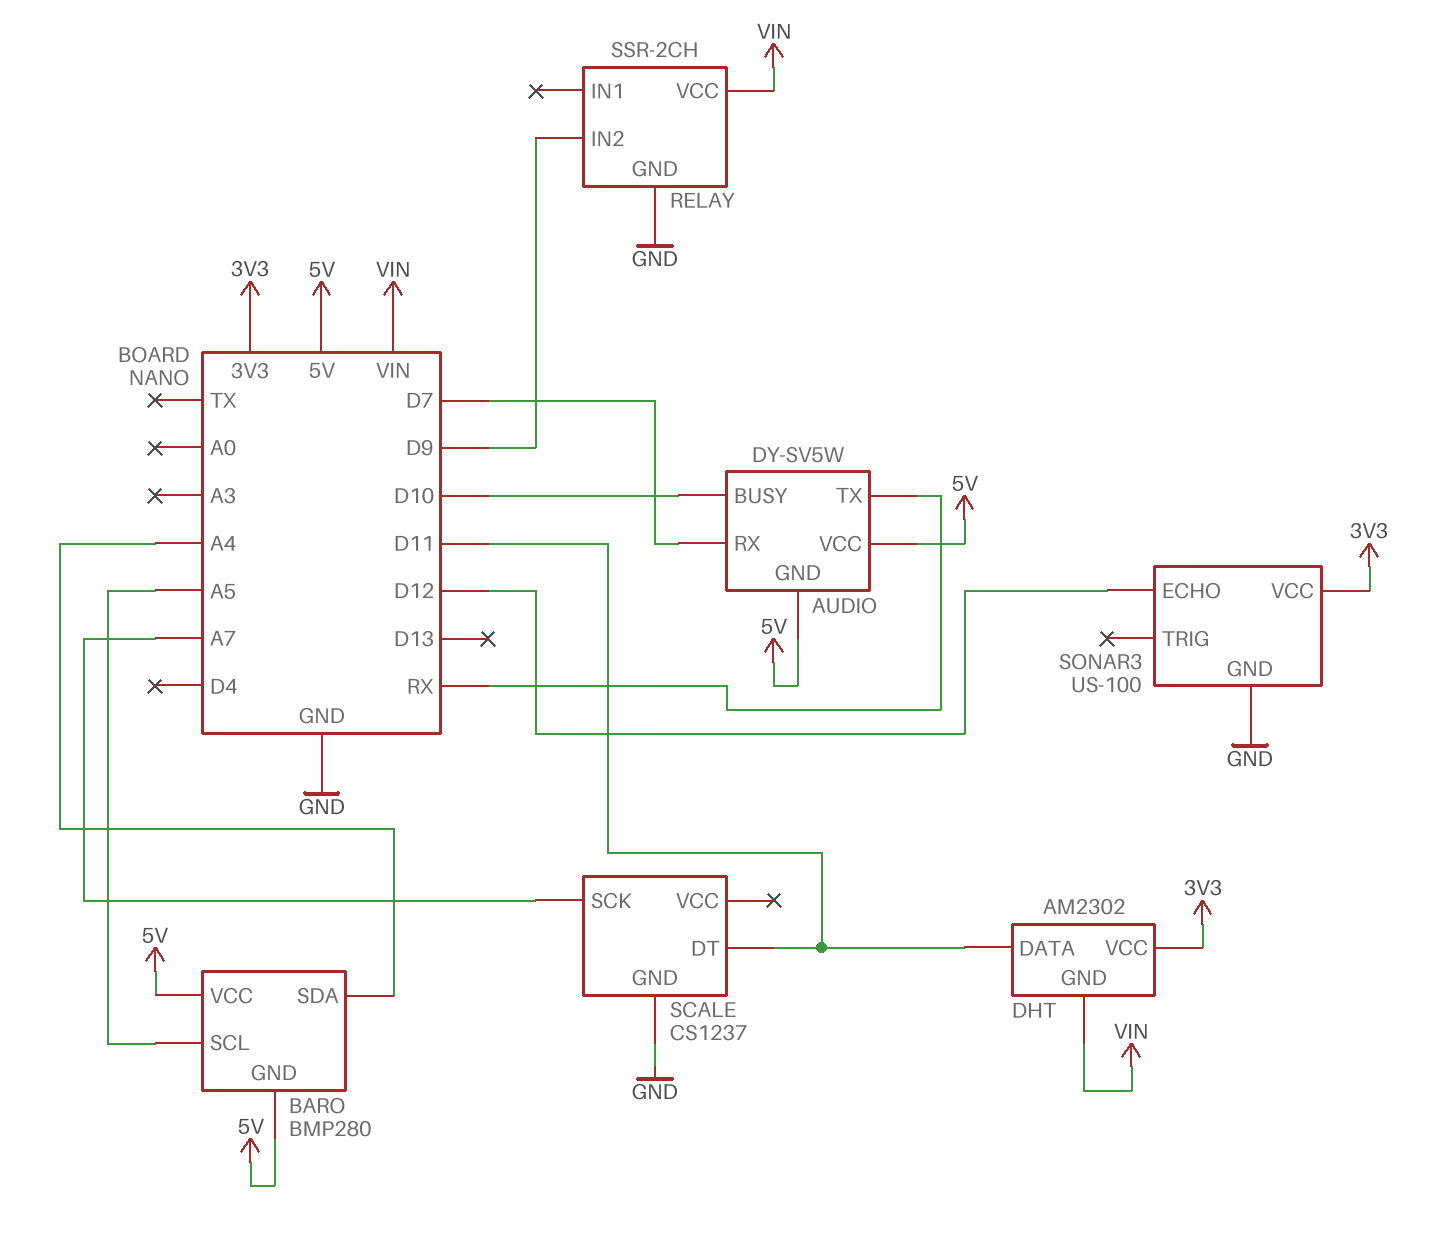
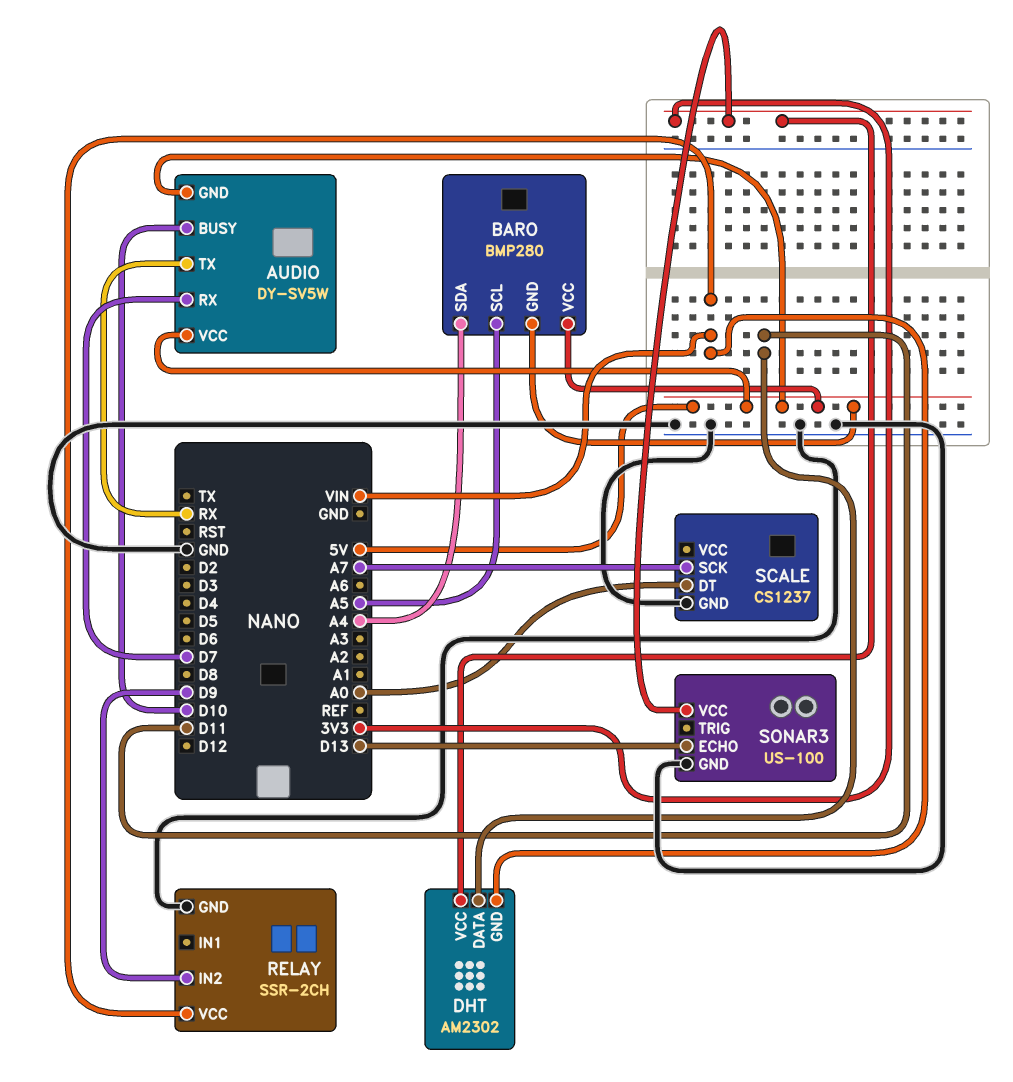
SCALE pin DT: D11 -> A0
SONAR3 pin ECHO: D12 -> D13

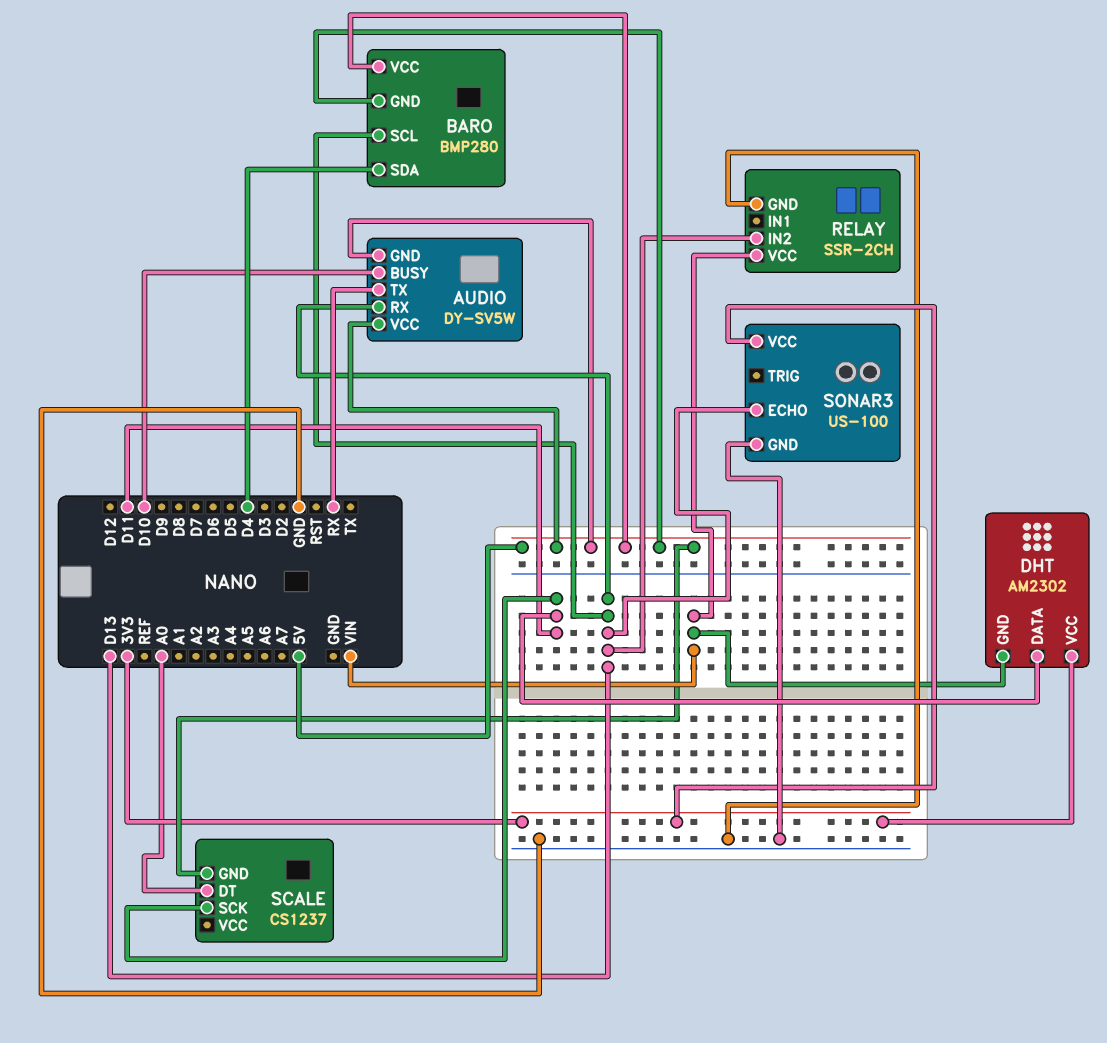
AUDIO pin RX: D7 -> D13
BARO pin SCL: A5 -> D13
BARO pin SDA: A4 -> D4
RELAY pin IN2: D9 -> D13
SCALE pin GND: GND -> 5V
SCALE pin SCK: A7 -> D11

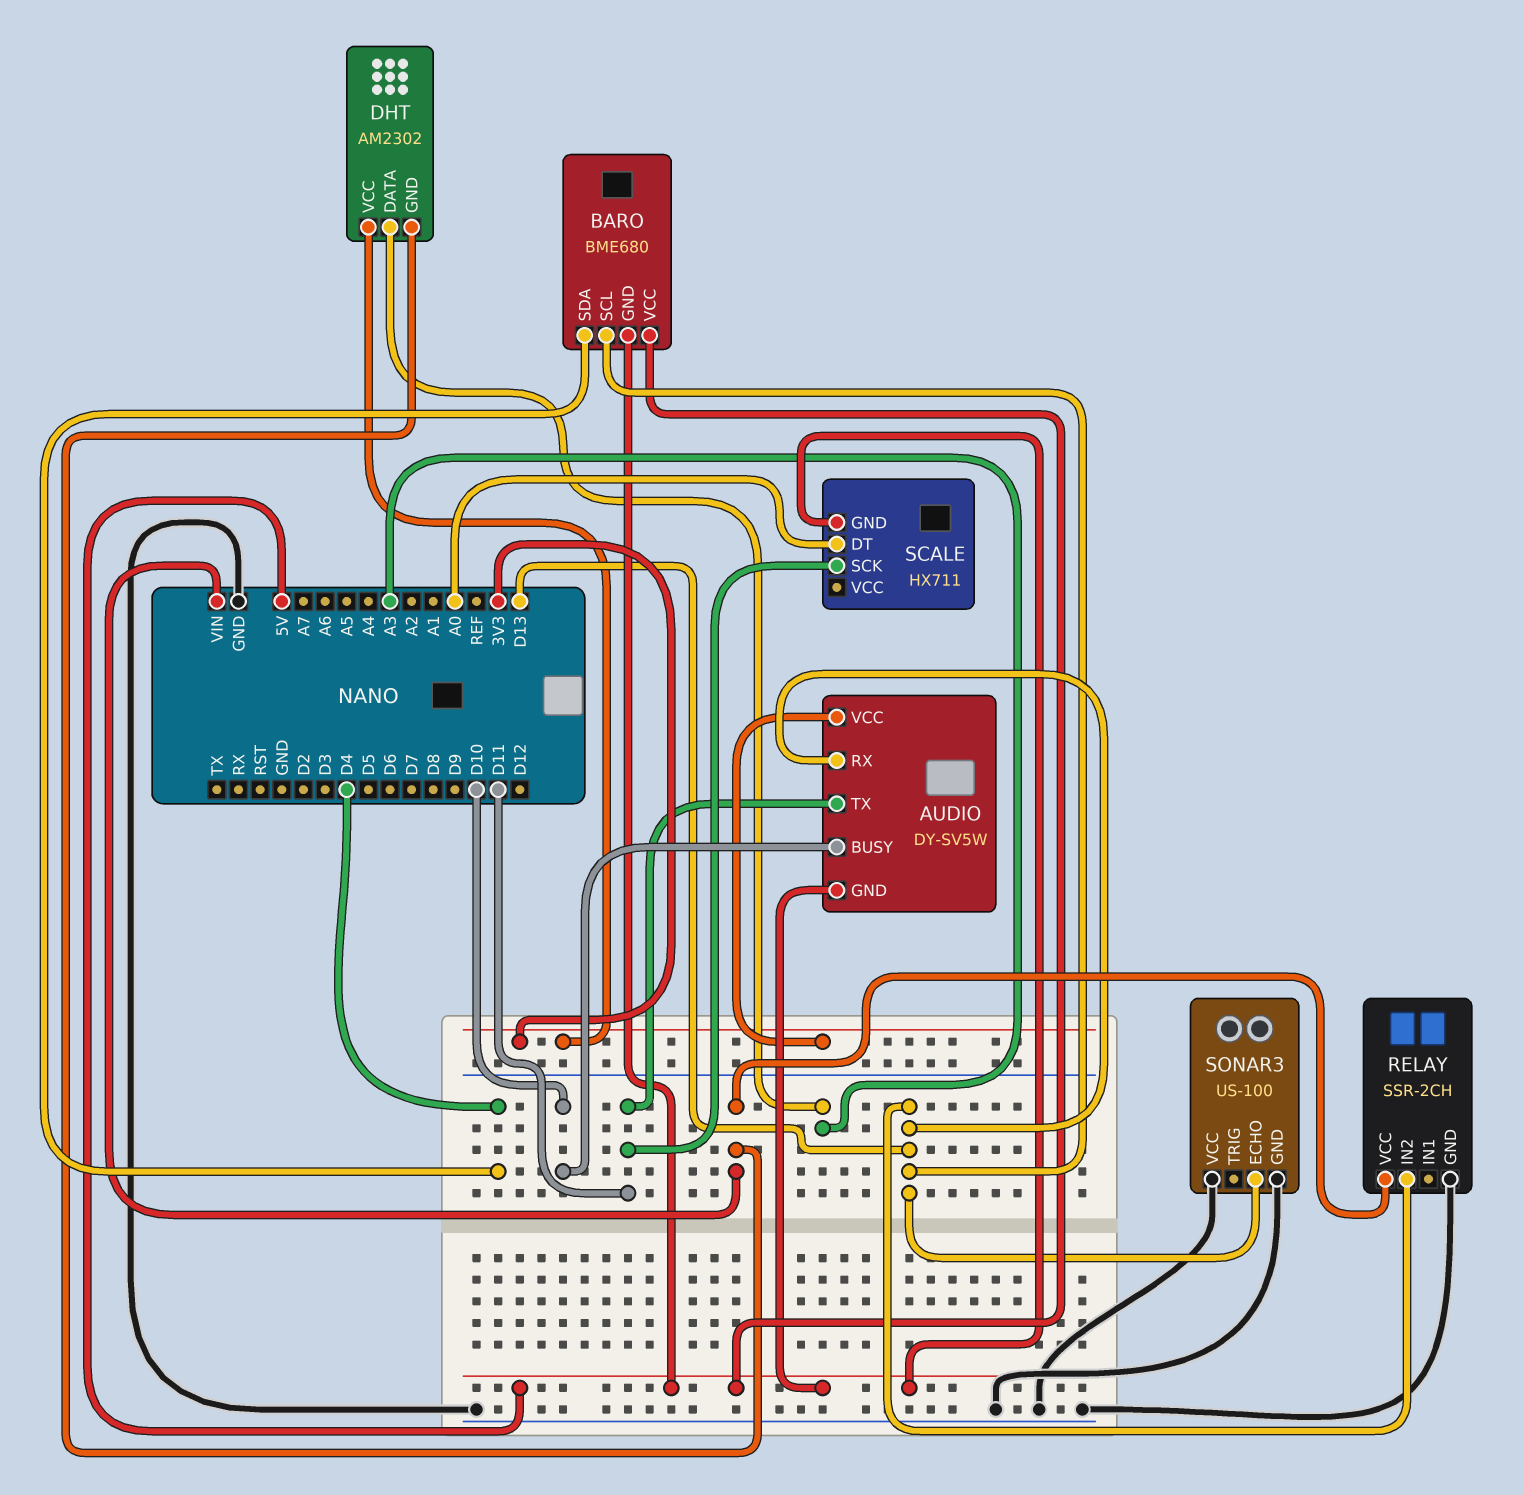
AUDIO pin TX: RX -> D11
AUDIO pin VCC: 5V -> 3V3
BARO: BMP280 -> BME680
DHT pin DATA: D11 -> A3
SCALE: CS1237 -> HX711
SONAR3 pin VCC: 3V3 -> GND

